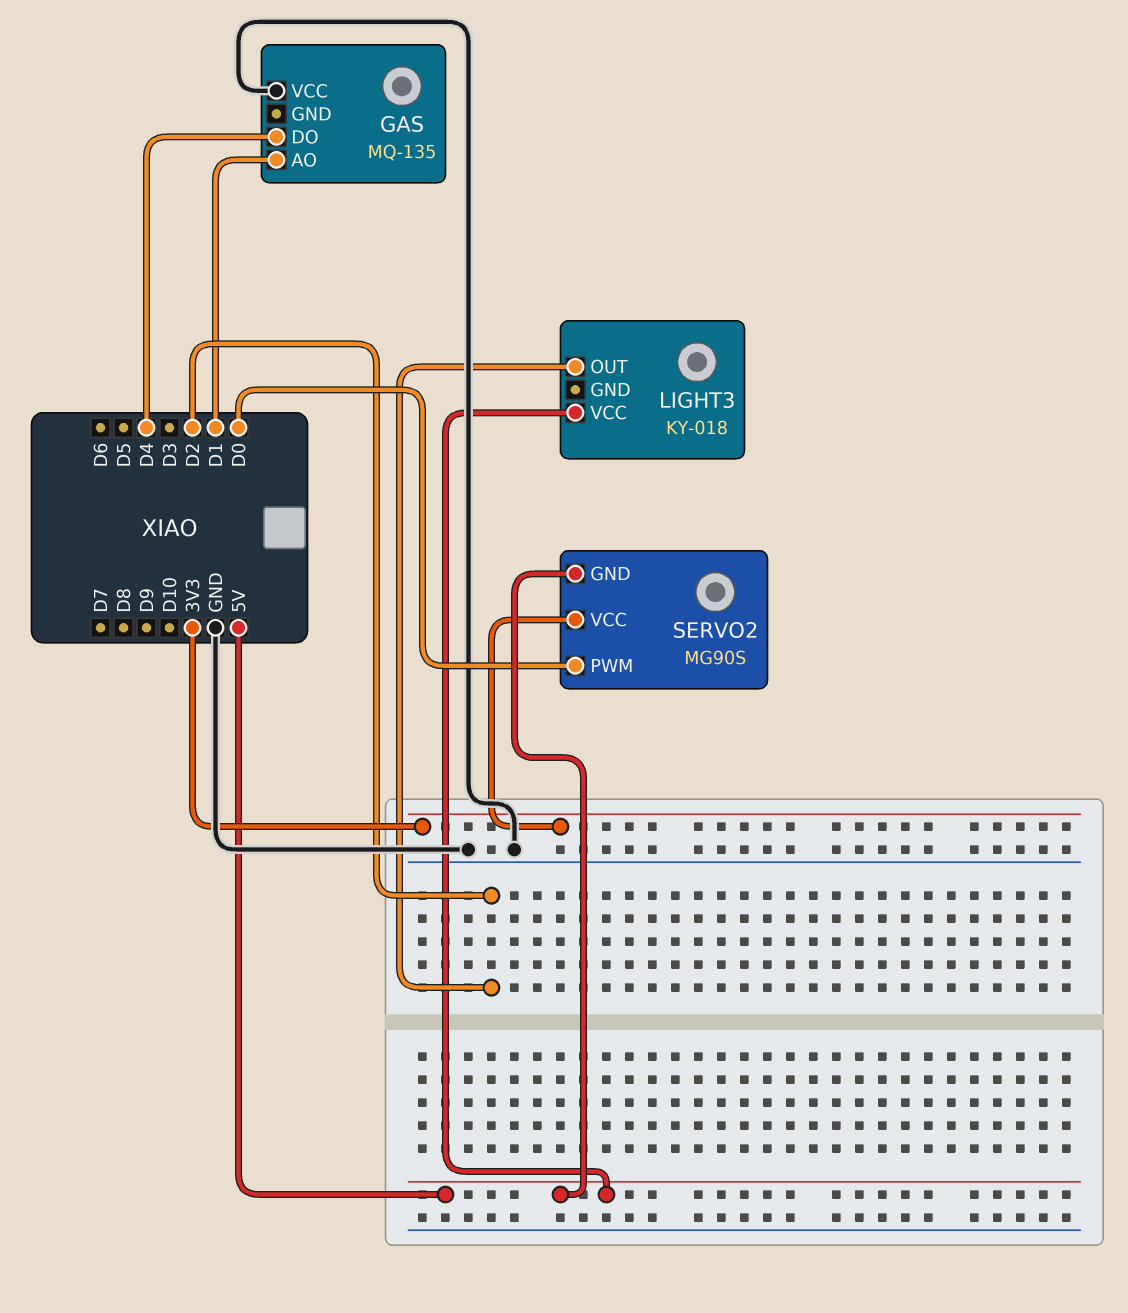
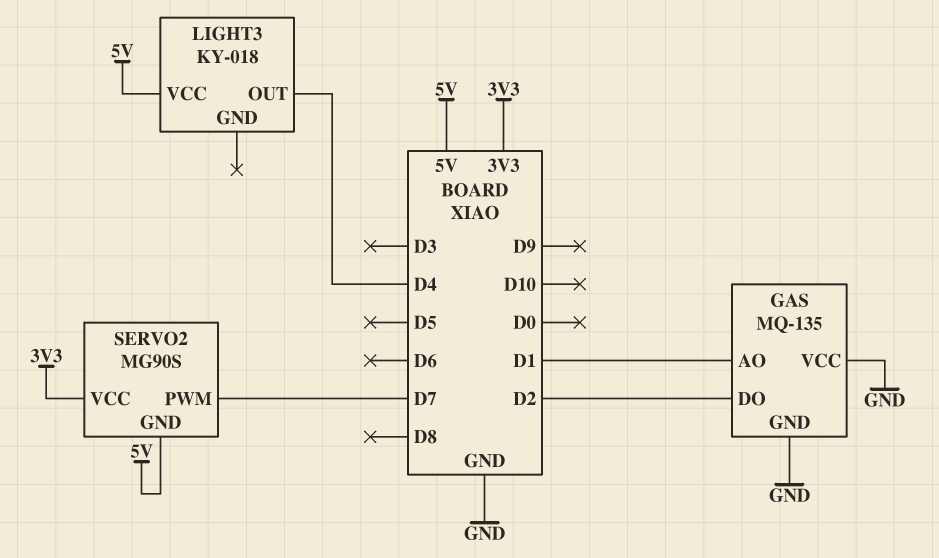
GAS pin DO: D4 -> D2
GAS pin GND: none -> GND
LIGHT3 pin OUT: D2 -> D4
SERVO2 pin PWM: D0 -> D7

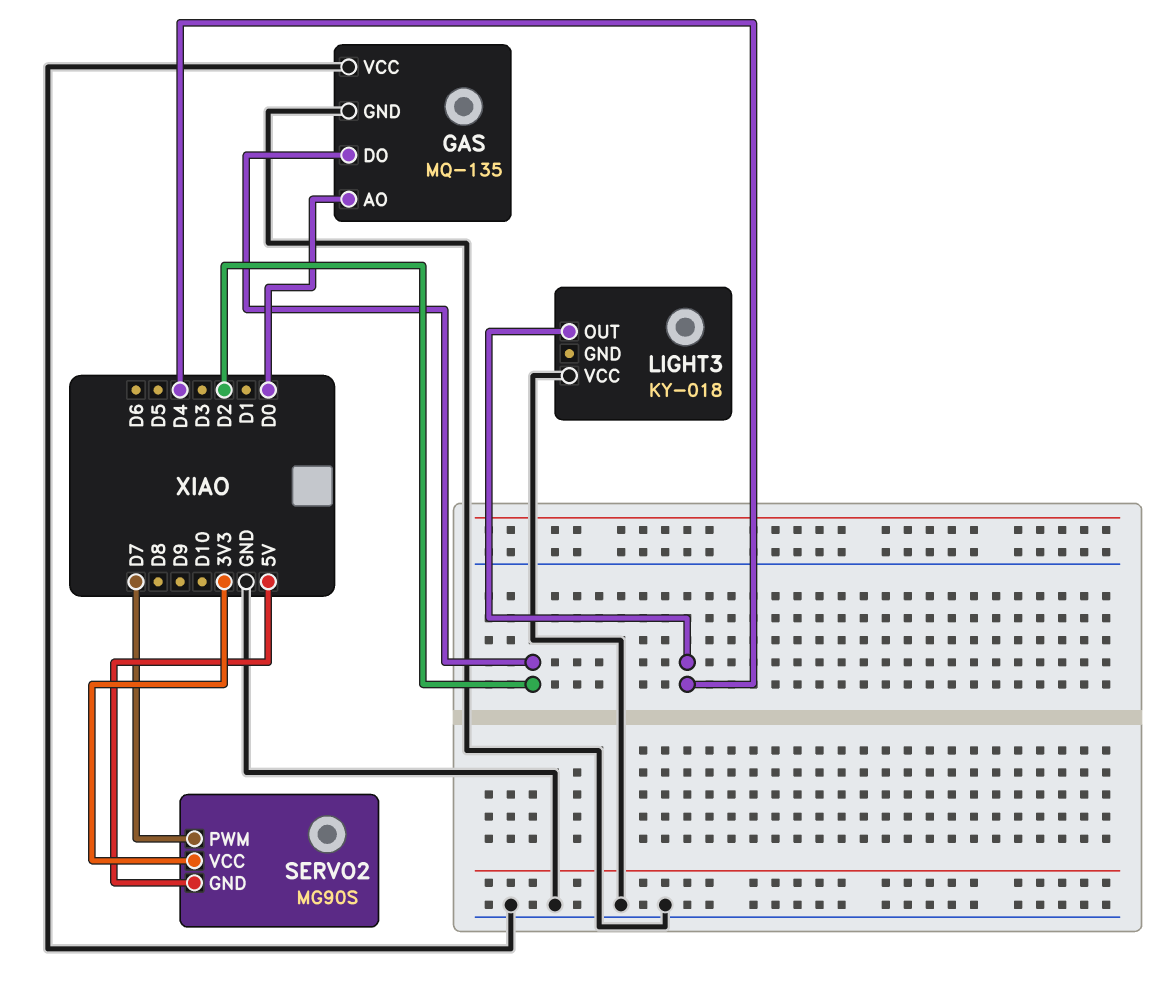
GAS pin AO: D1 -> D0
LIGHT3 pin VCC: 5V -> GND

